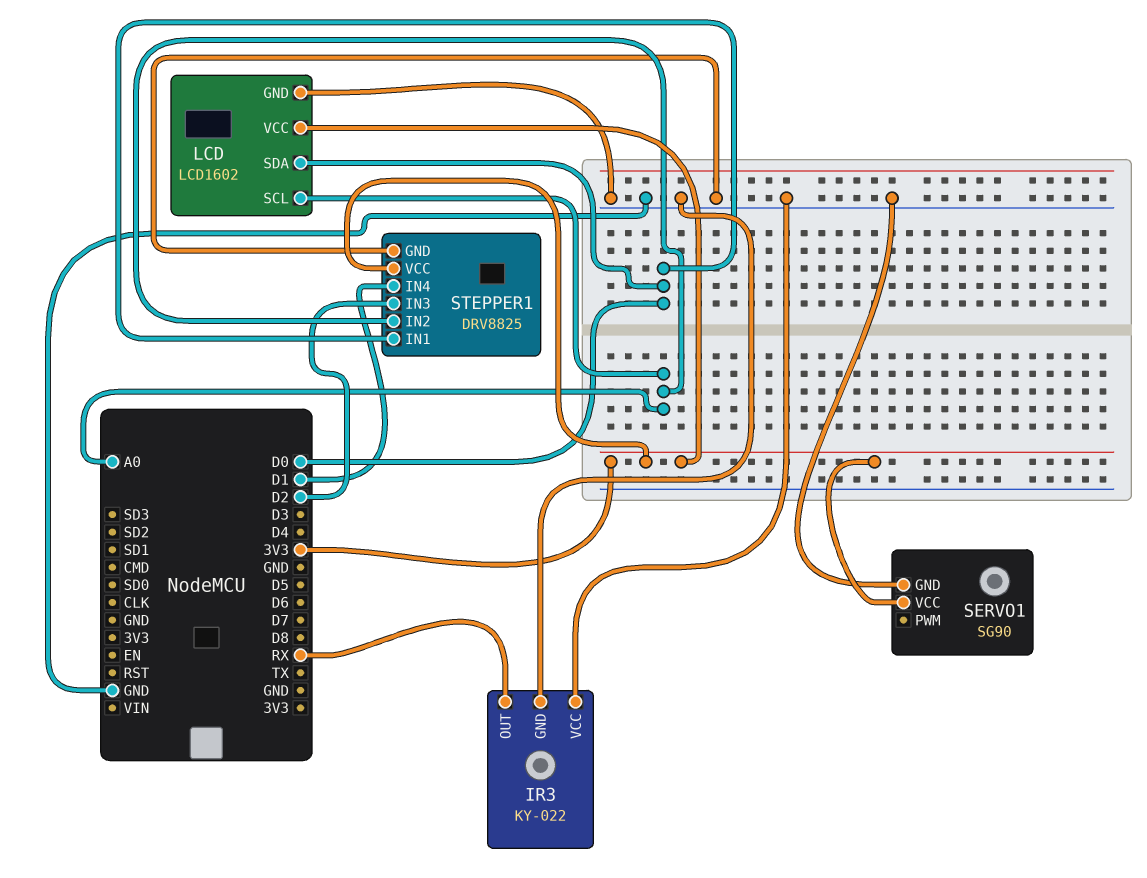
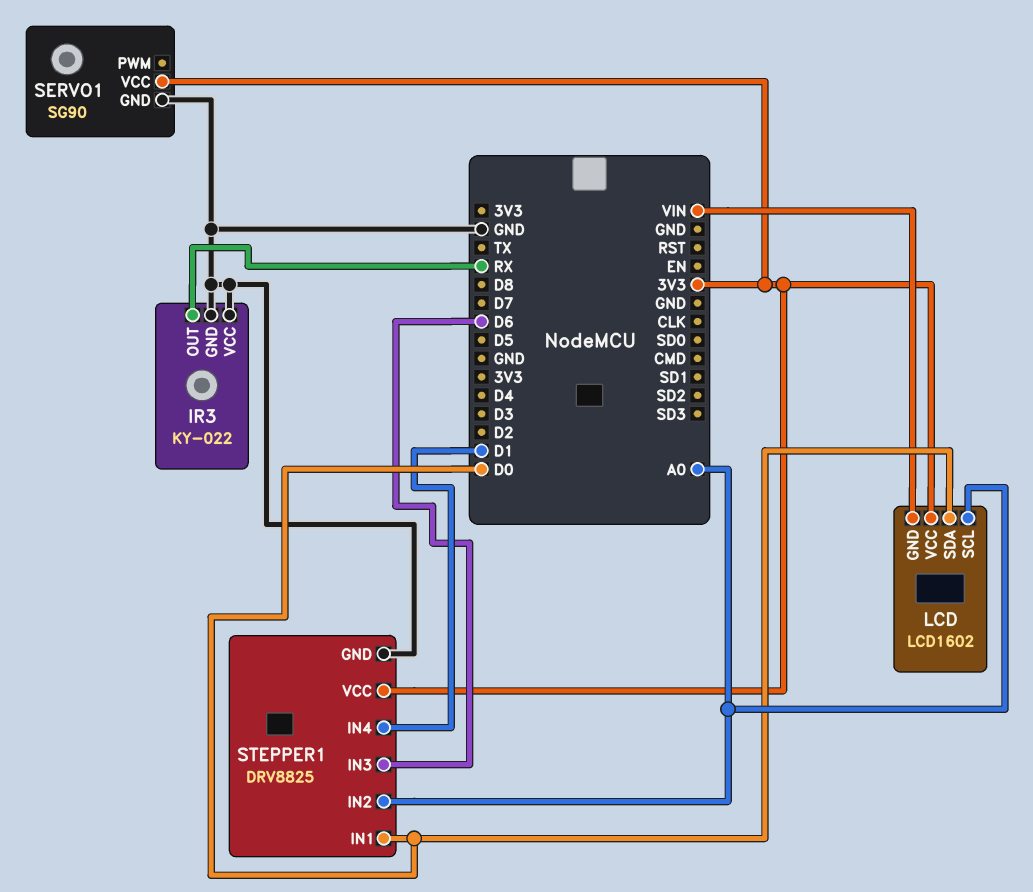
LCD pin GND: GND -> VIN
STEPPER1 pin IN3: D2 -> D6

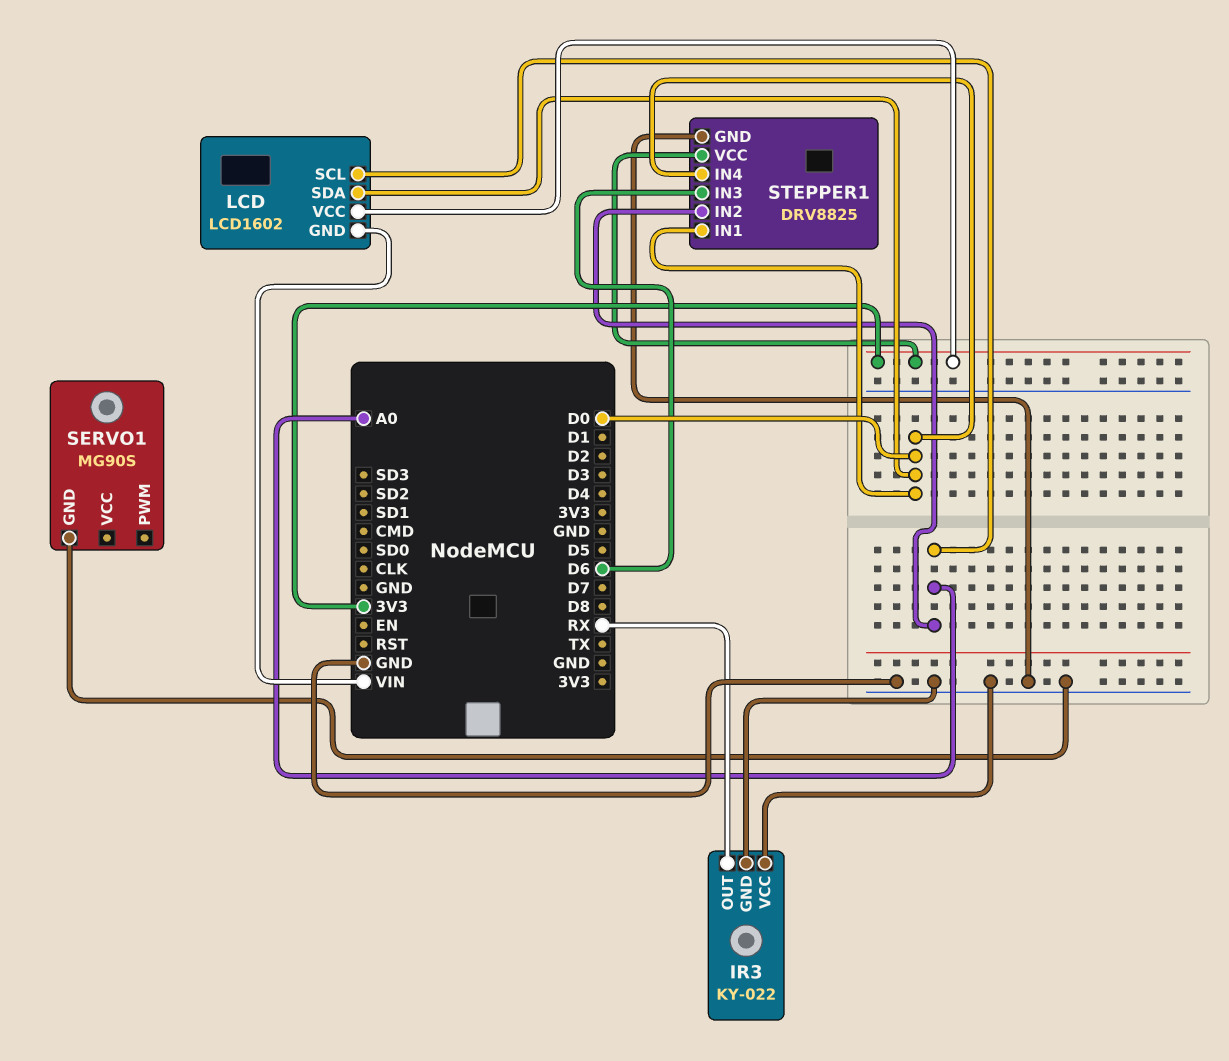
SERVO1: SG90 -> MG90S
SERVO1 pin VCC: 3V3 -> none
STEPPER1 pin IN4: D1 -> D0

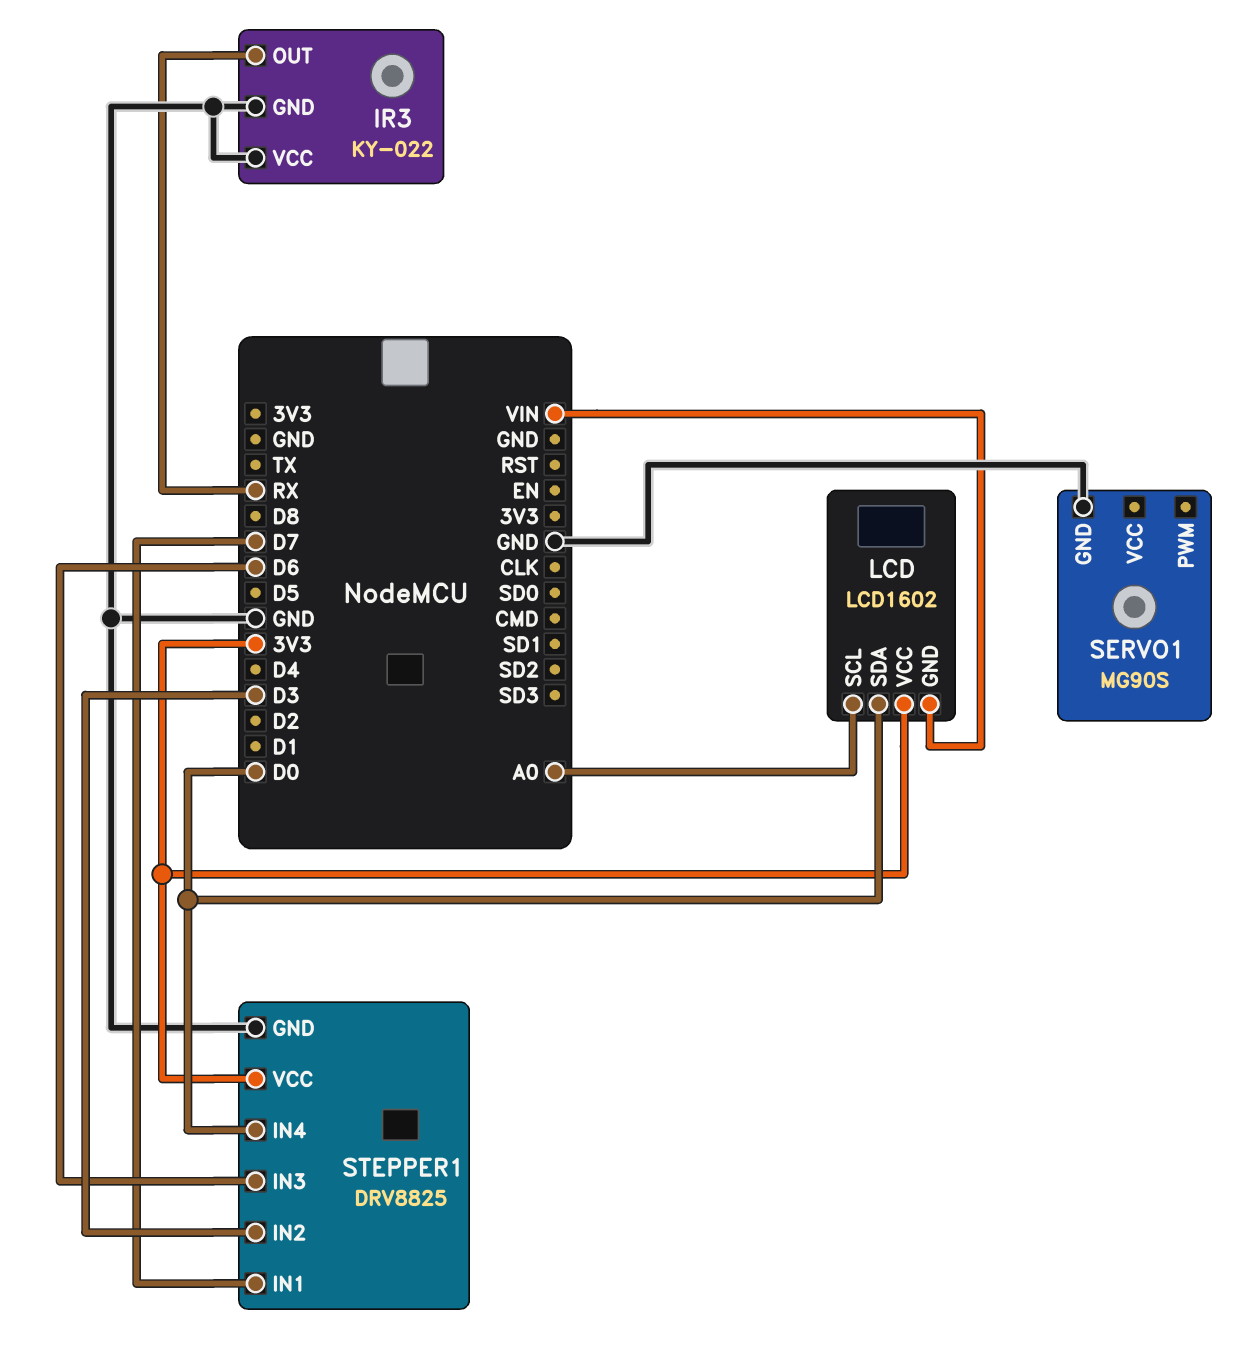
STEPPER1 pin IN1: D0 -> D7
STEPPER1 pin IN2: A0 -> D3

